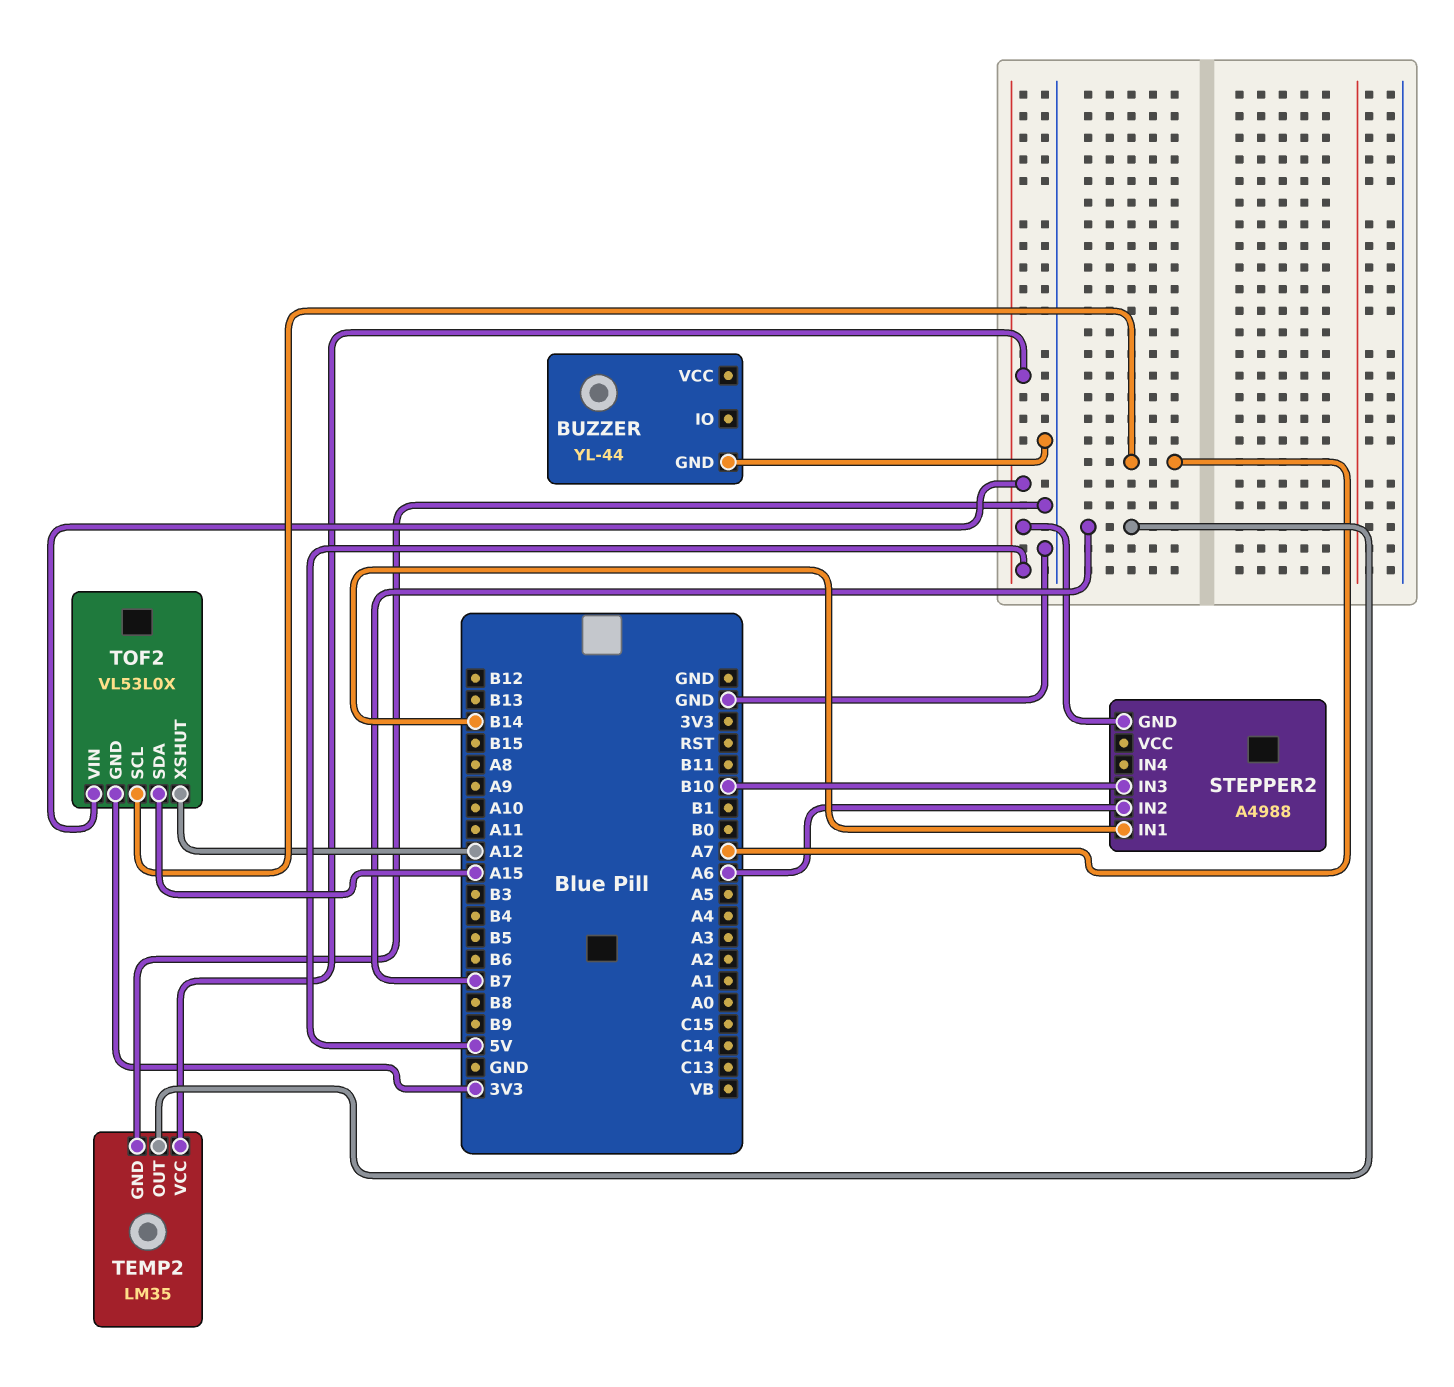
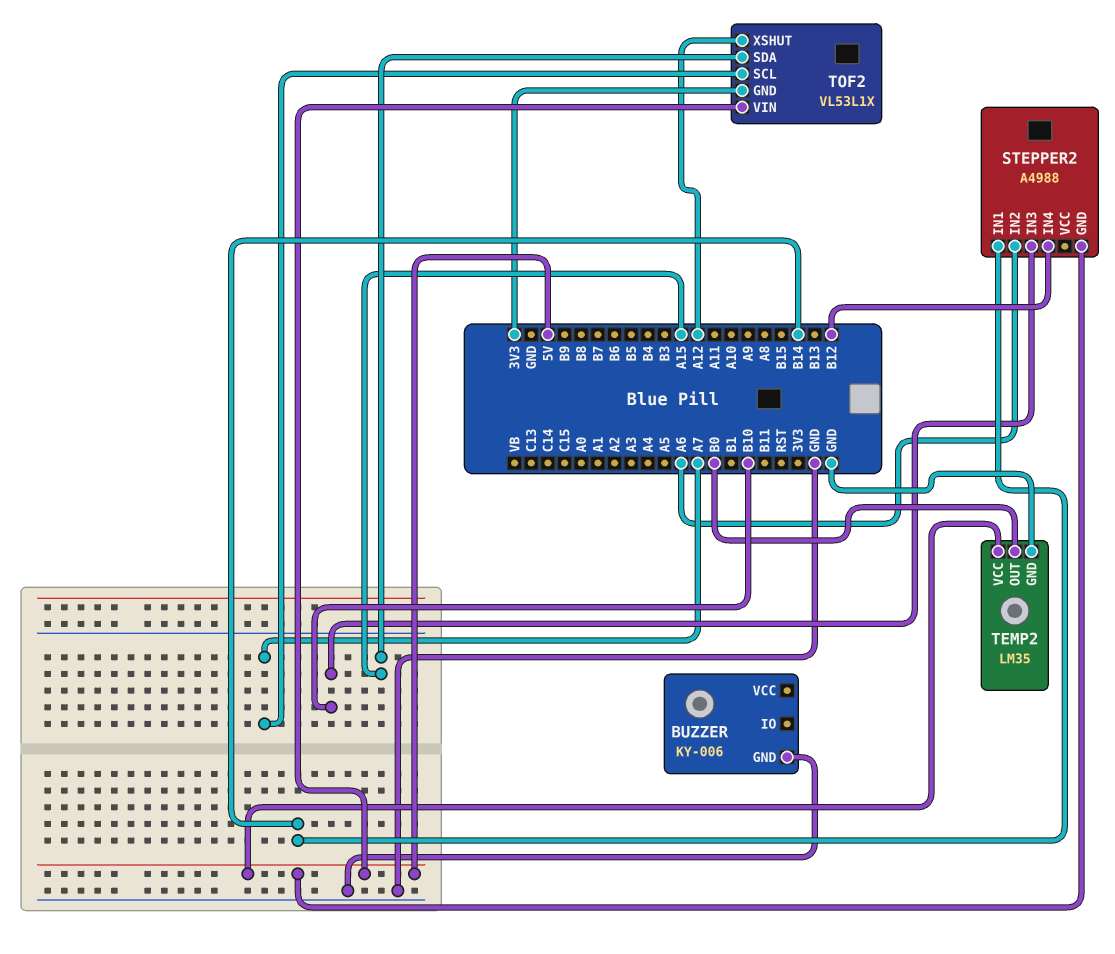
BUZZER: YL-44 -> KY-006
STEPPER2 pin IN4: none -> B12
TEMP2 pin OUT: B7 -> B0
TOF2: VL53L0X -> VL53L1X

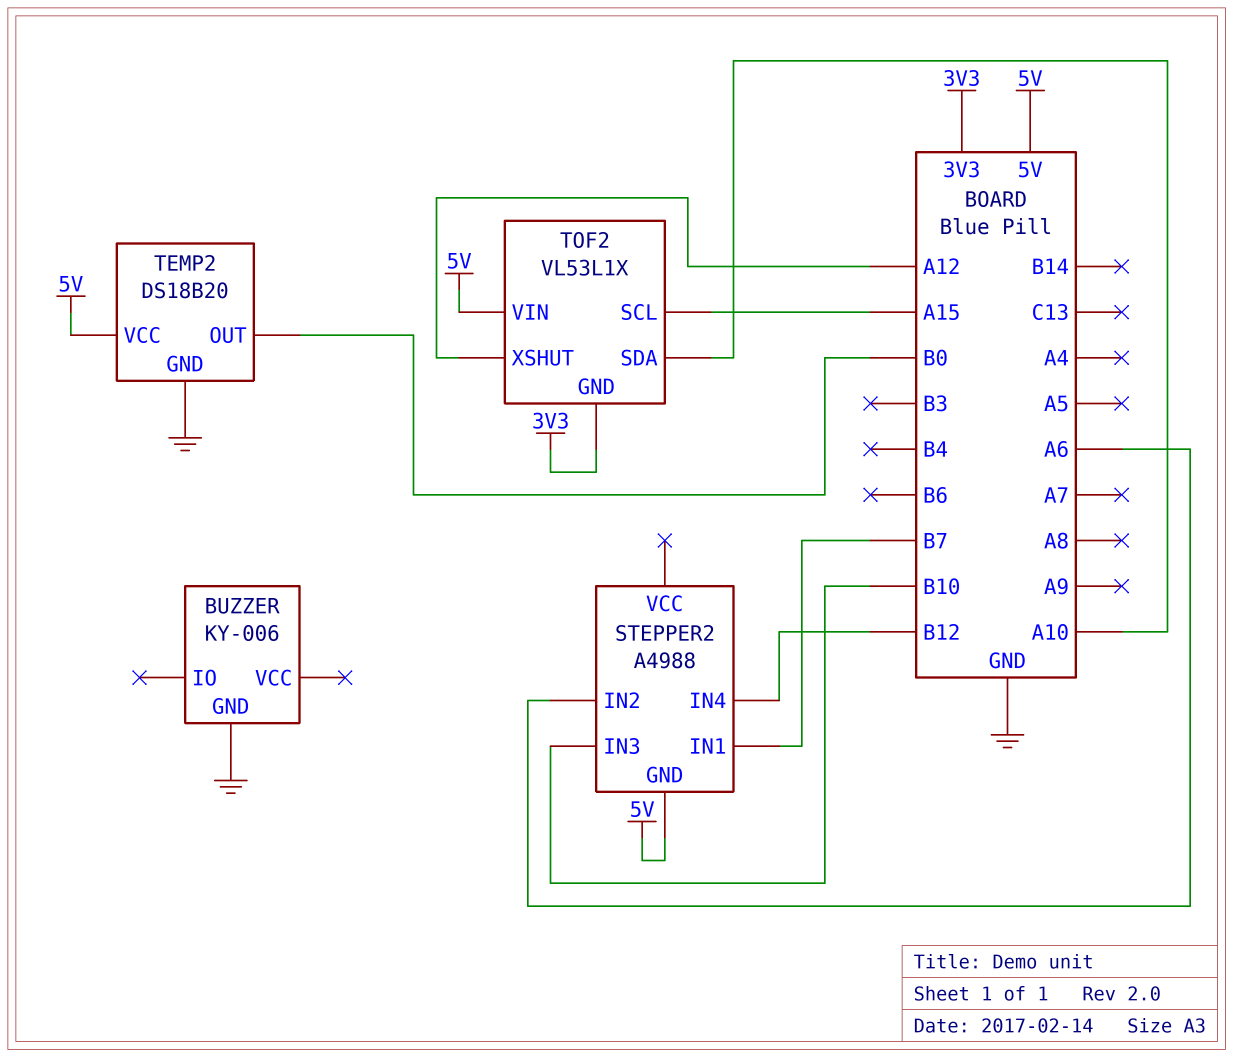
STEPPER2 pin IN1: B14 -> B7
TEMP2: LM35 -> DS18B20
TOF2 pin SCL: A7 -> A15
TOF2 pin SDA: A15 -> A10

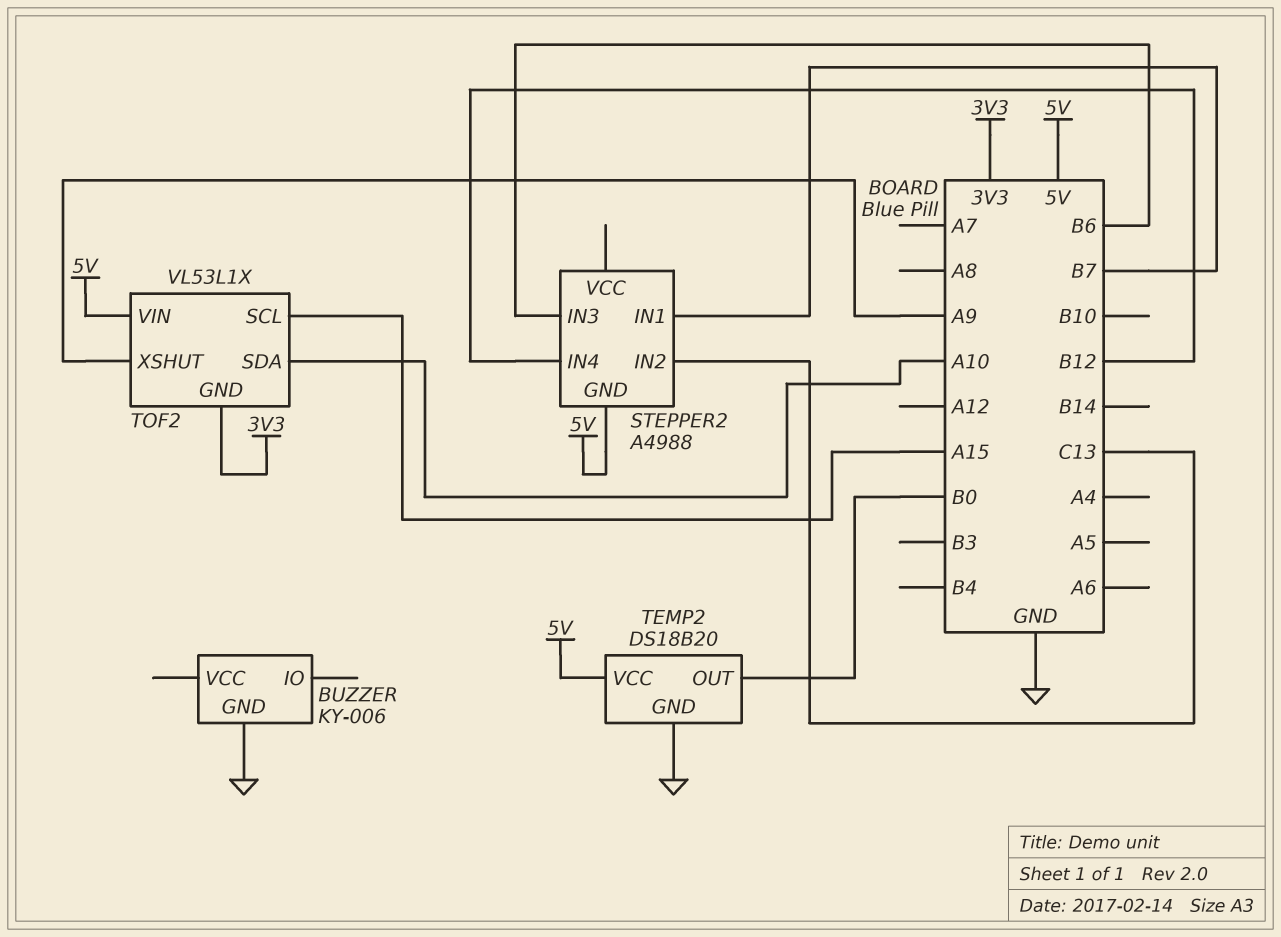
STEPPER2 pin IN2: A6 -> C13
STEPPER2 pin IN3: B10 -> B6
TOF2 pin XSHUT: A12 -> A9

